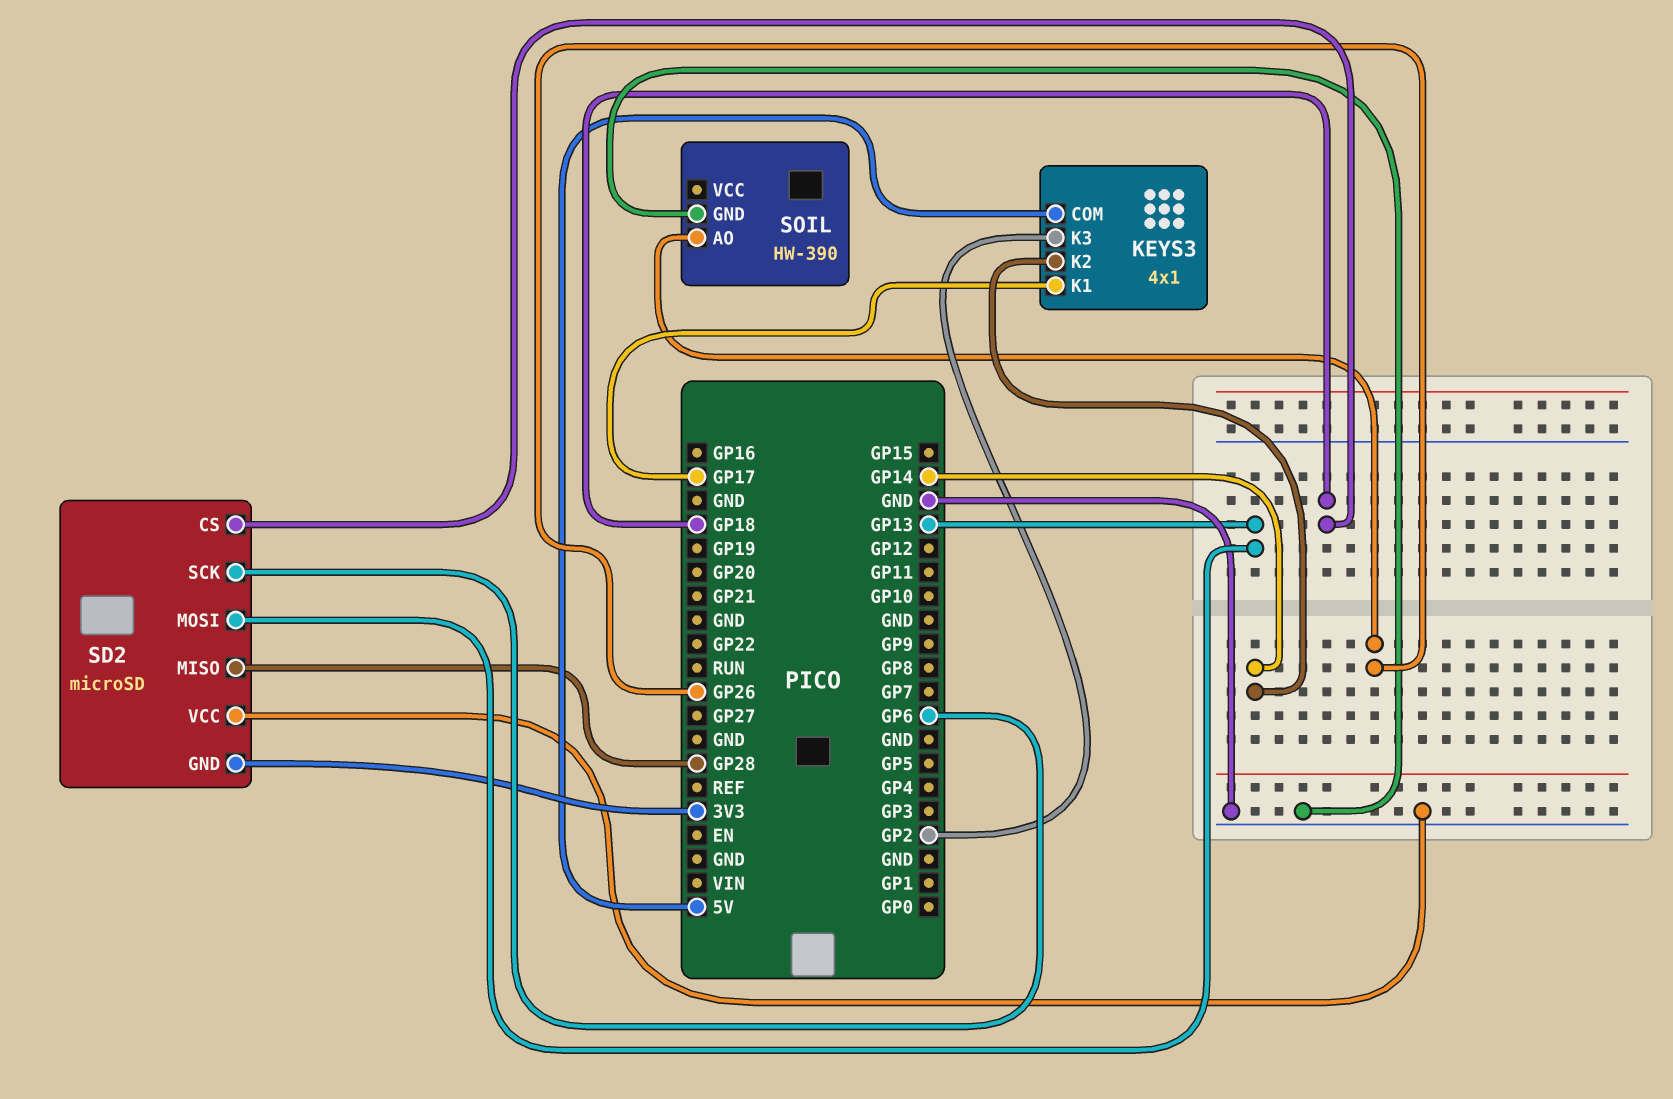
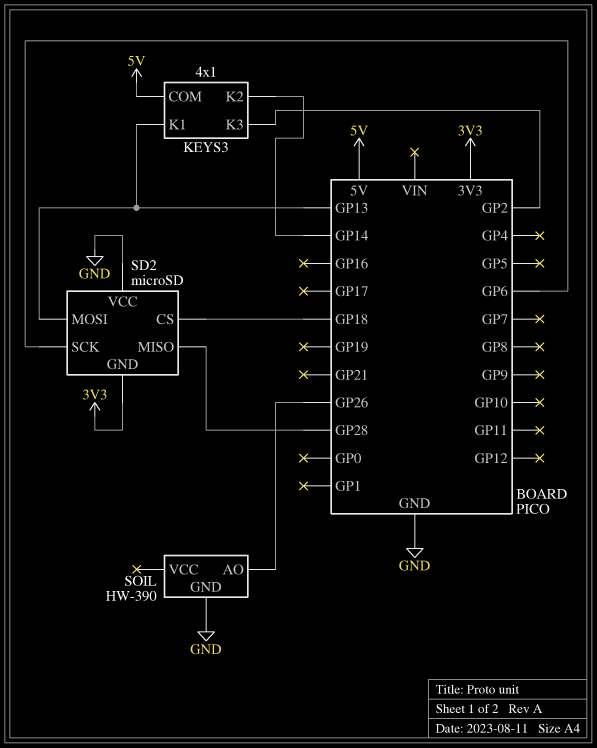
KEYS3 pin K1: GP17 -> GP13

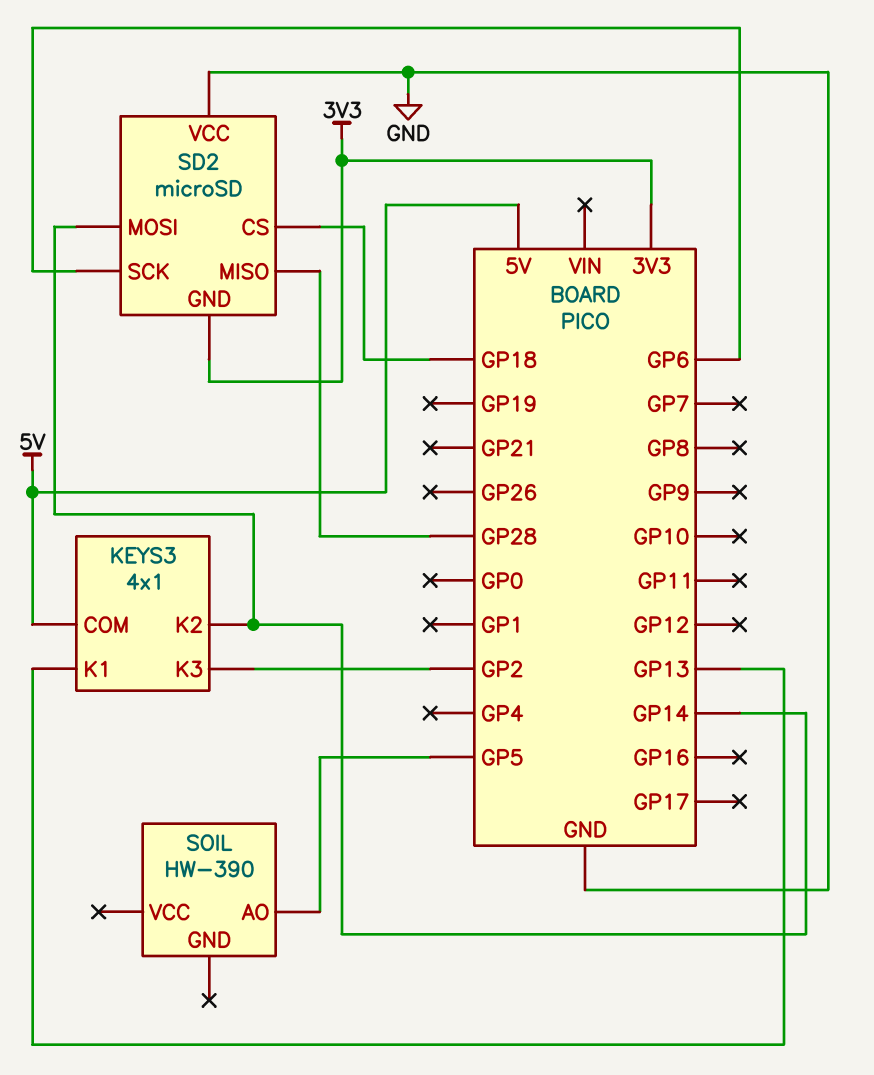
SD2 pin MOSI: GP13 -> GP14
SOIL pin AO: GP26 -> GP5
SOIL pin GND: GND -> none

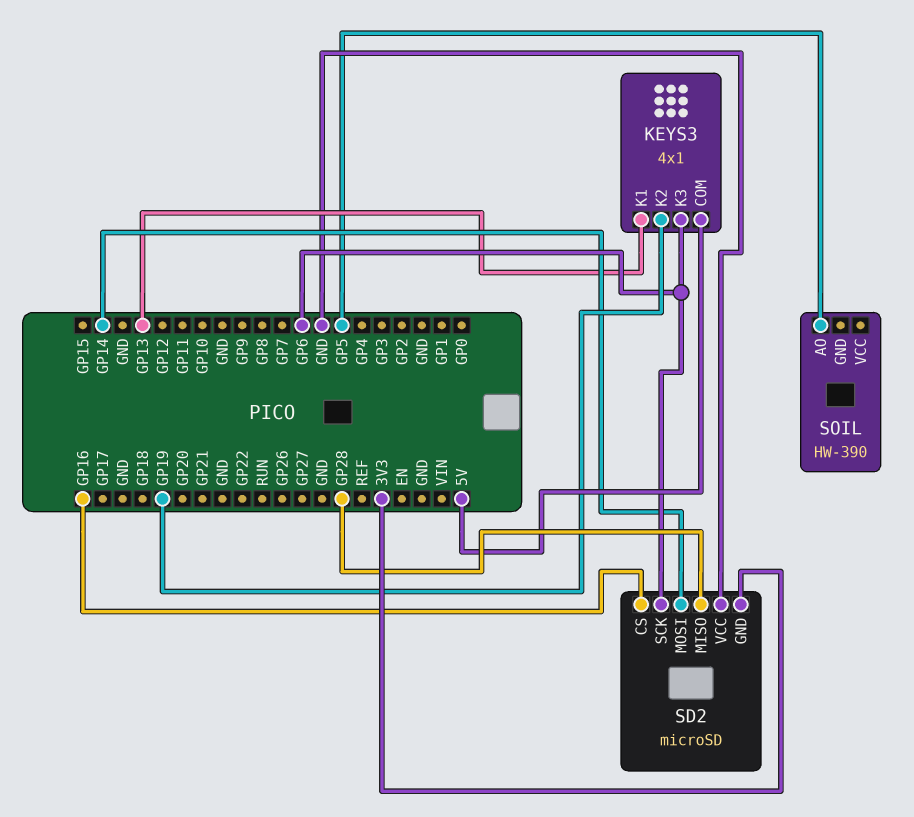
KEYS3 pin K2: GP14 -> GP19
KEYS3 pin K3: GP2 -> GP6
SD2 pin CS: GP18 -> GP16

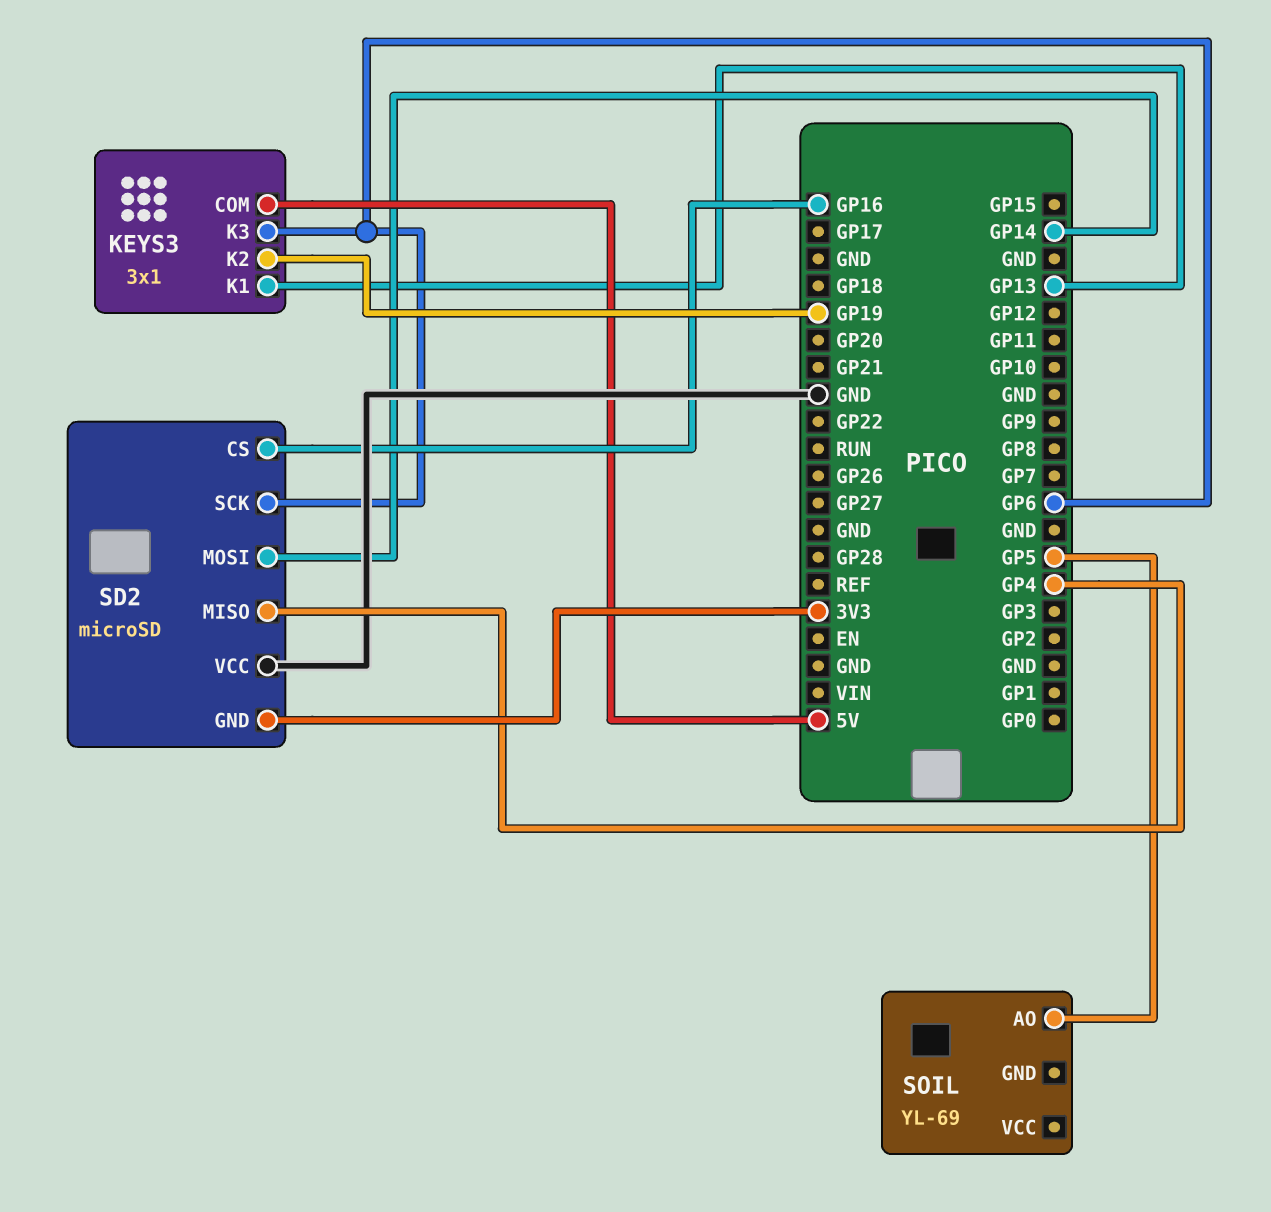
KEYS3: 4x1 -> 3x1
SD2 pin MISO: GP28 -> GP4
SOIL: HW-390 -> YL-69

